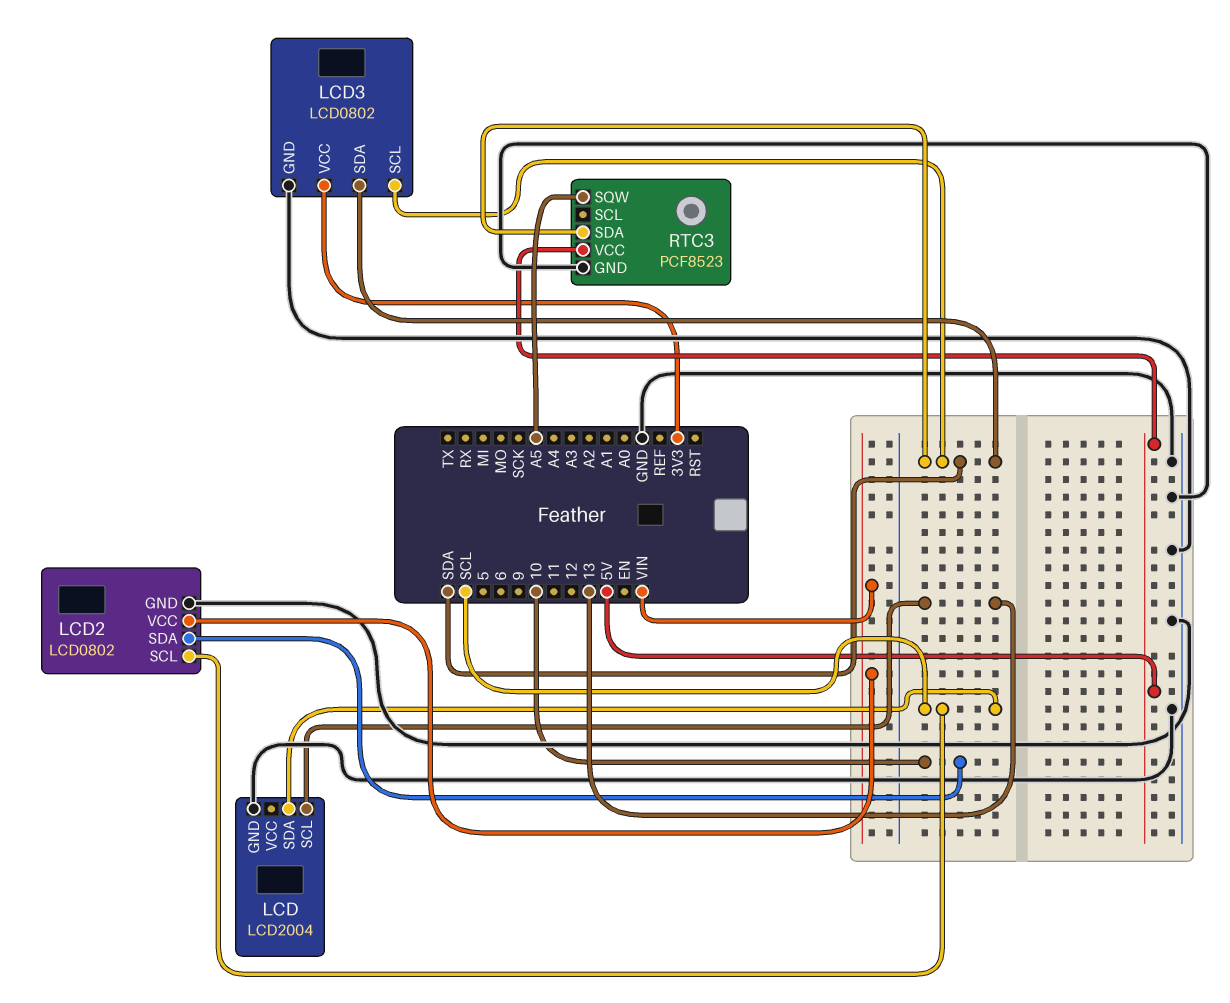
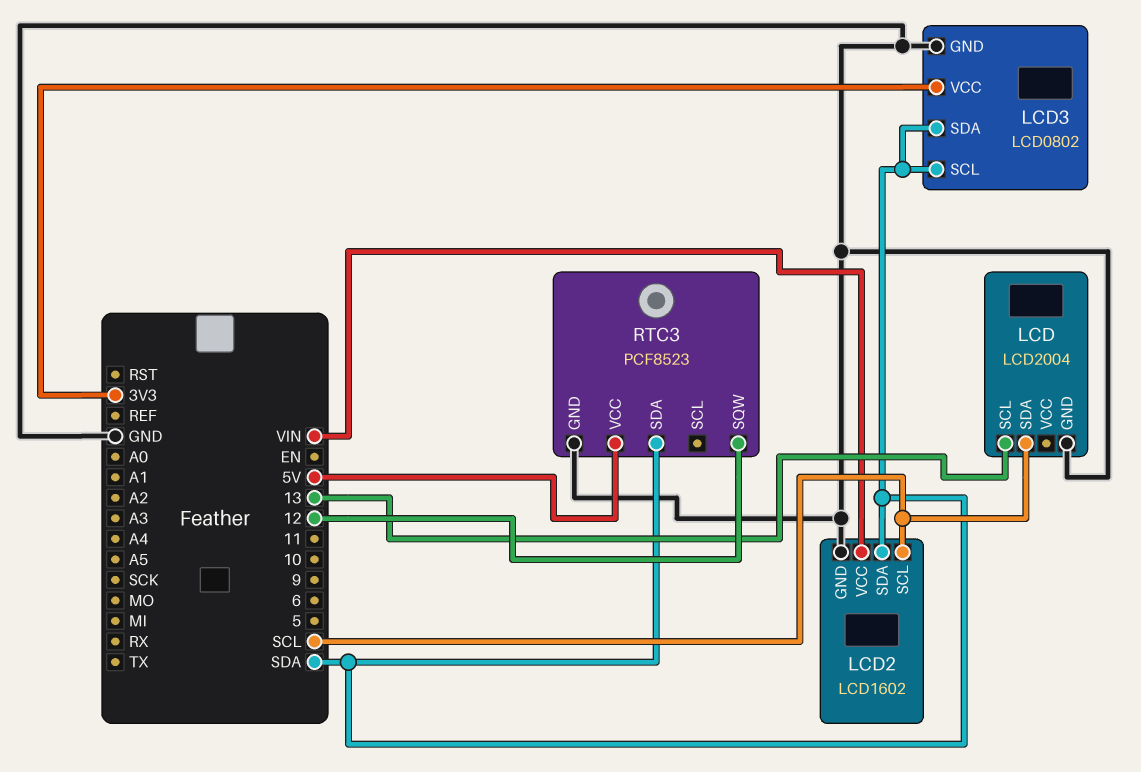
LCD2: LCD0802 -> LCD1602
LCD2 pin SDA: 10 -> SDA
RTC3 pin SQW: A5 -> 12

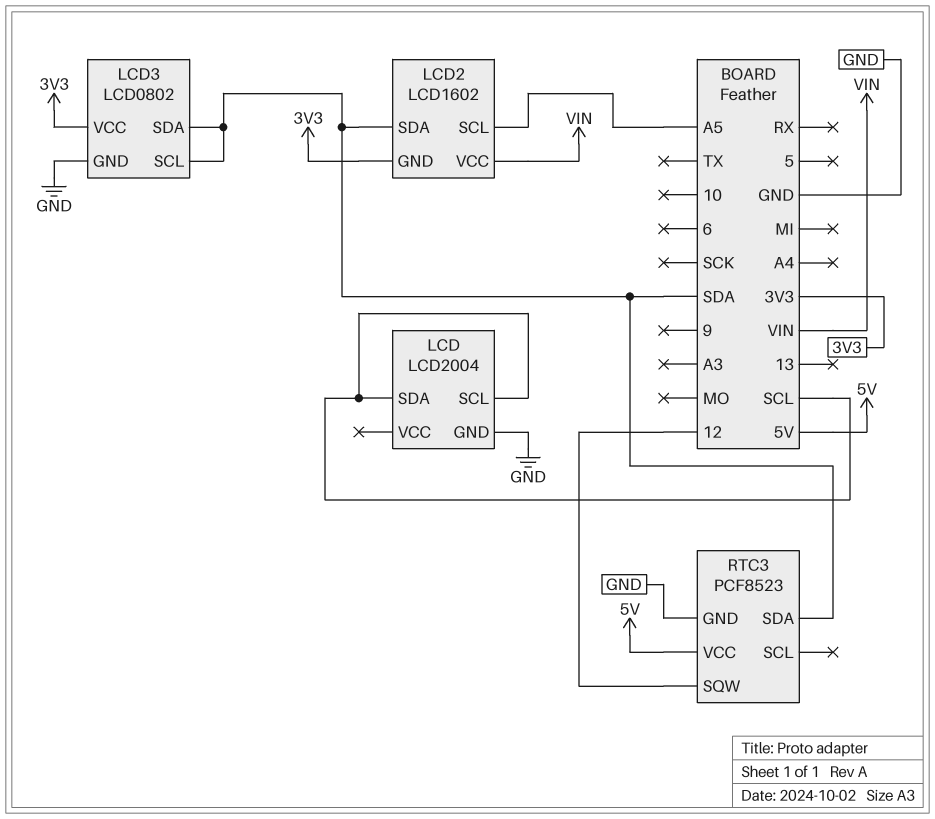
LCD pin SCL: 13 -> SCL
LCD2 pin GND: GND -> 3V3
LCD2 pin SCL: SCL -> A5

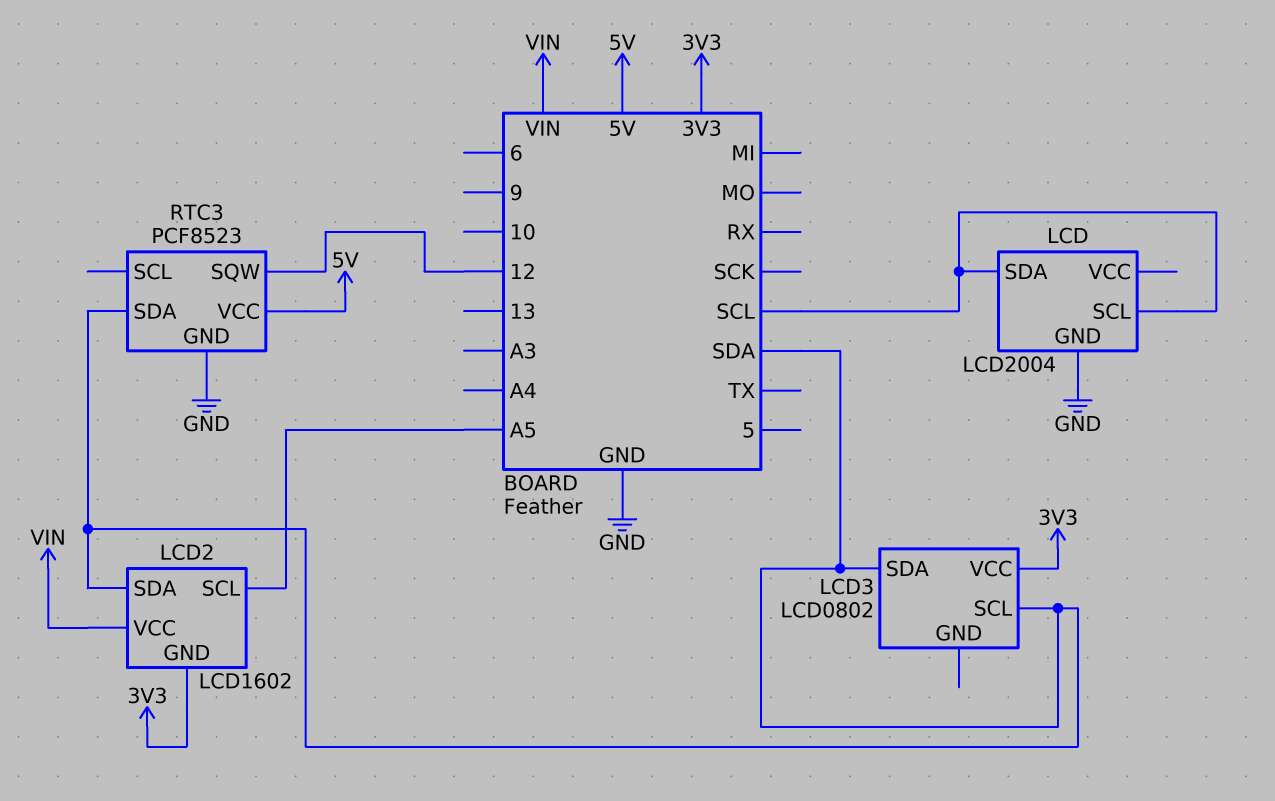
LCD3 pin GND: GND -> none

